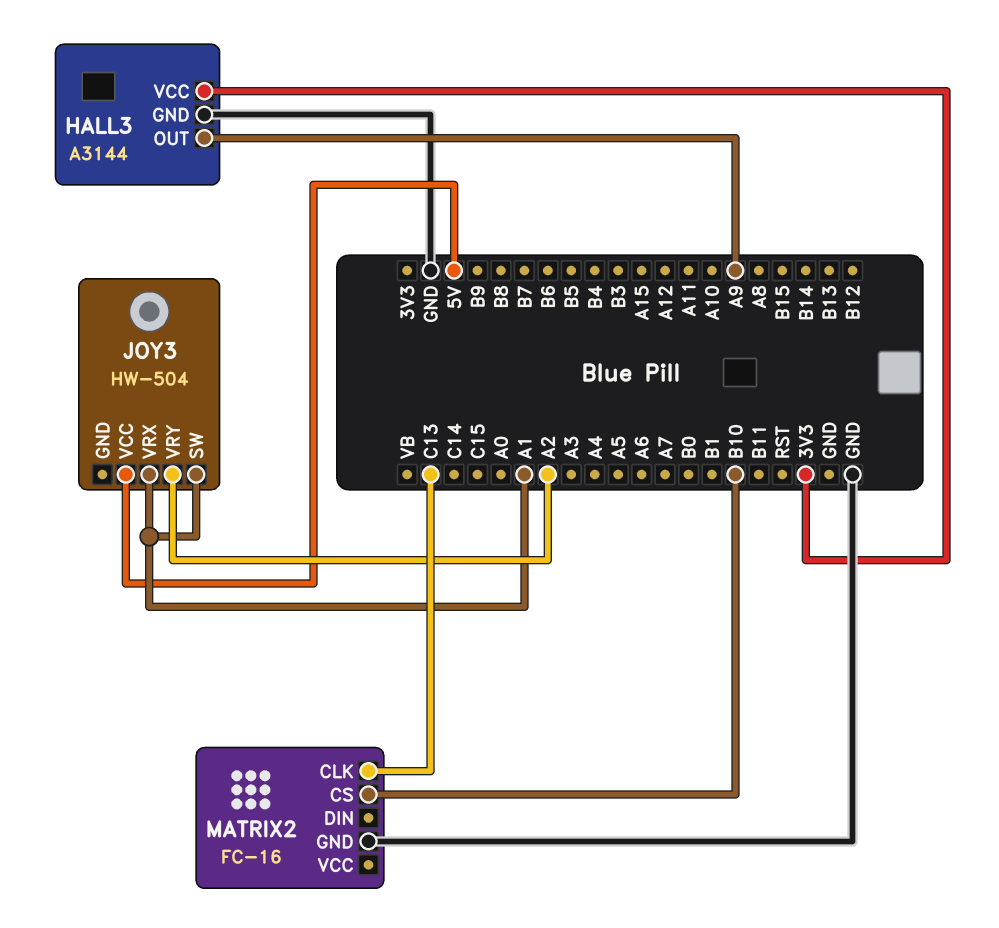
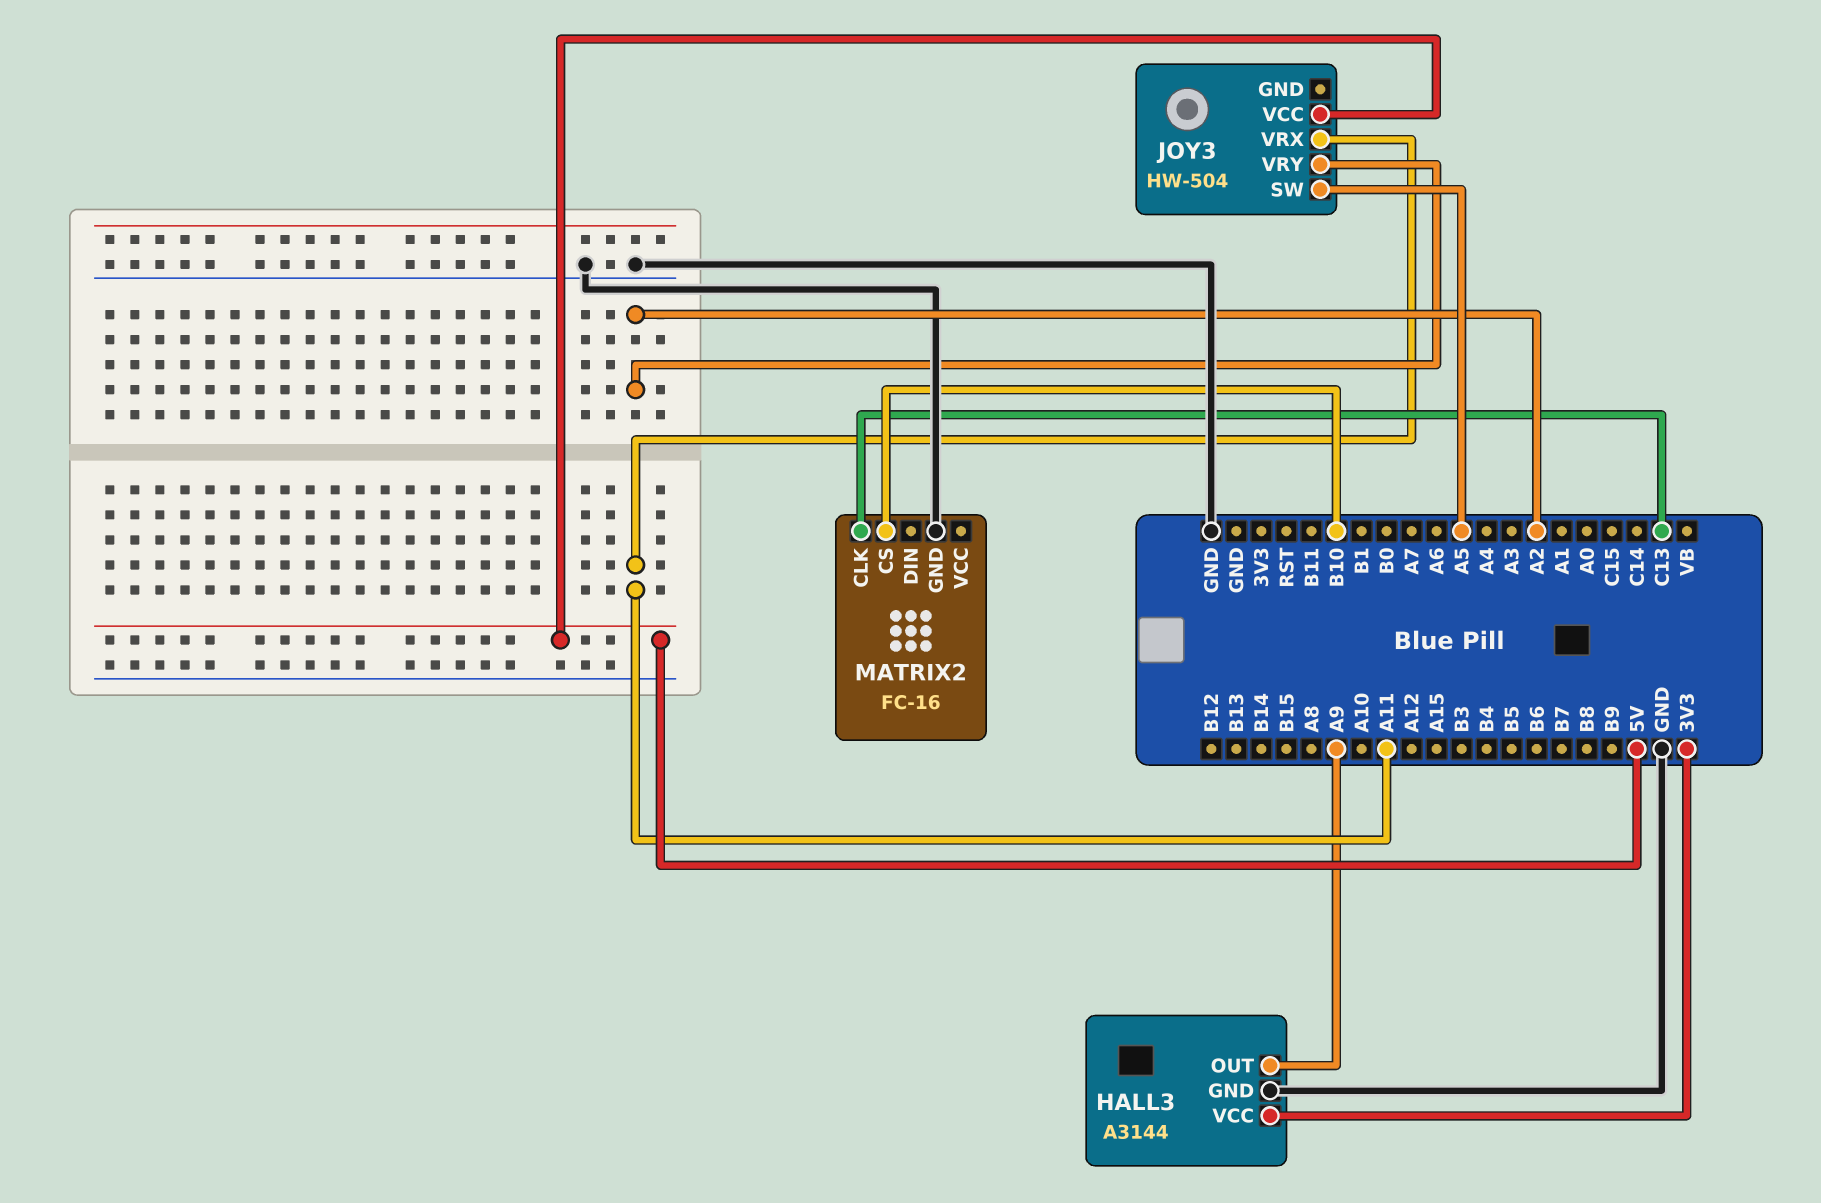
JOY3 pin SW: A1 -> A5
JOY3 pin VRX: A1 -> A11

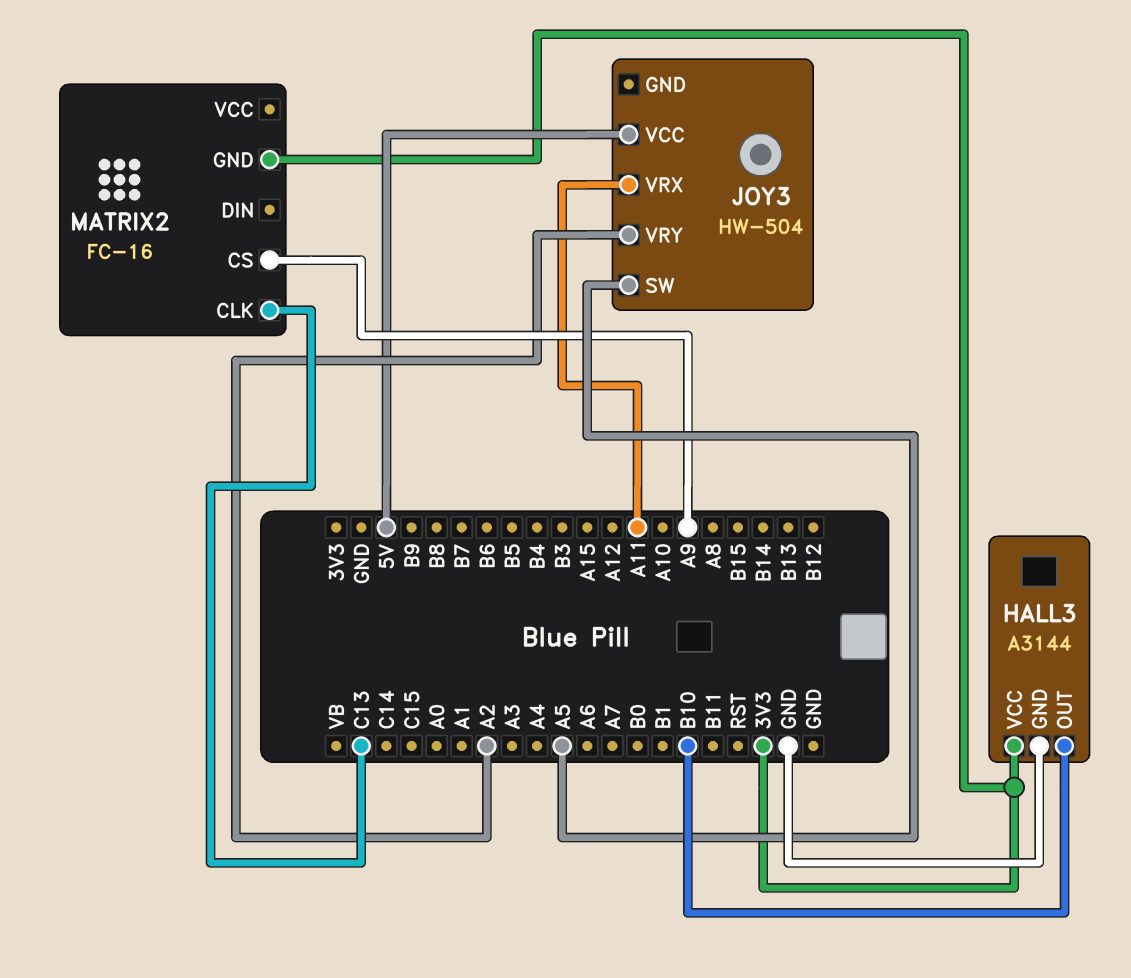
HALL3 pin OUT: A9 -> B10
MATRIX2 pin CS: B10 -> A9
MATRIX2 pin GND: GND -> 3V3

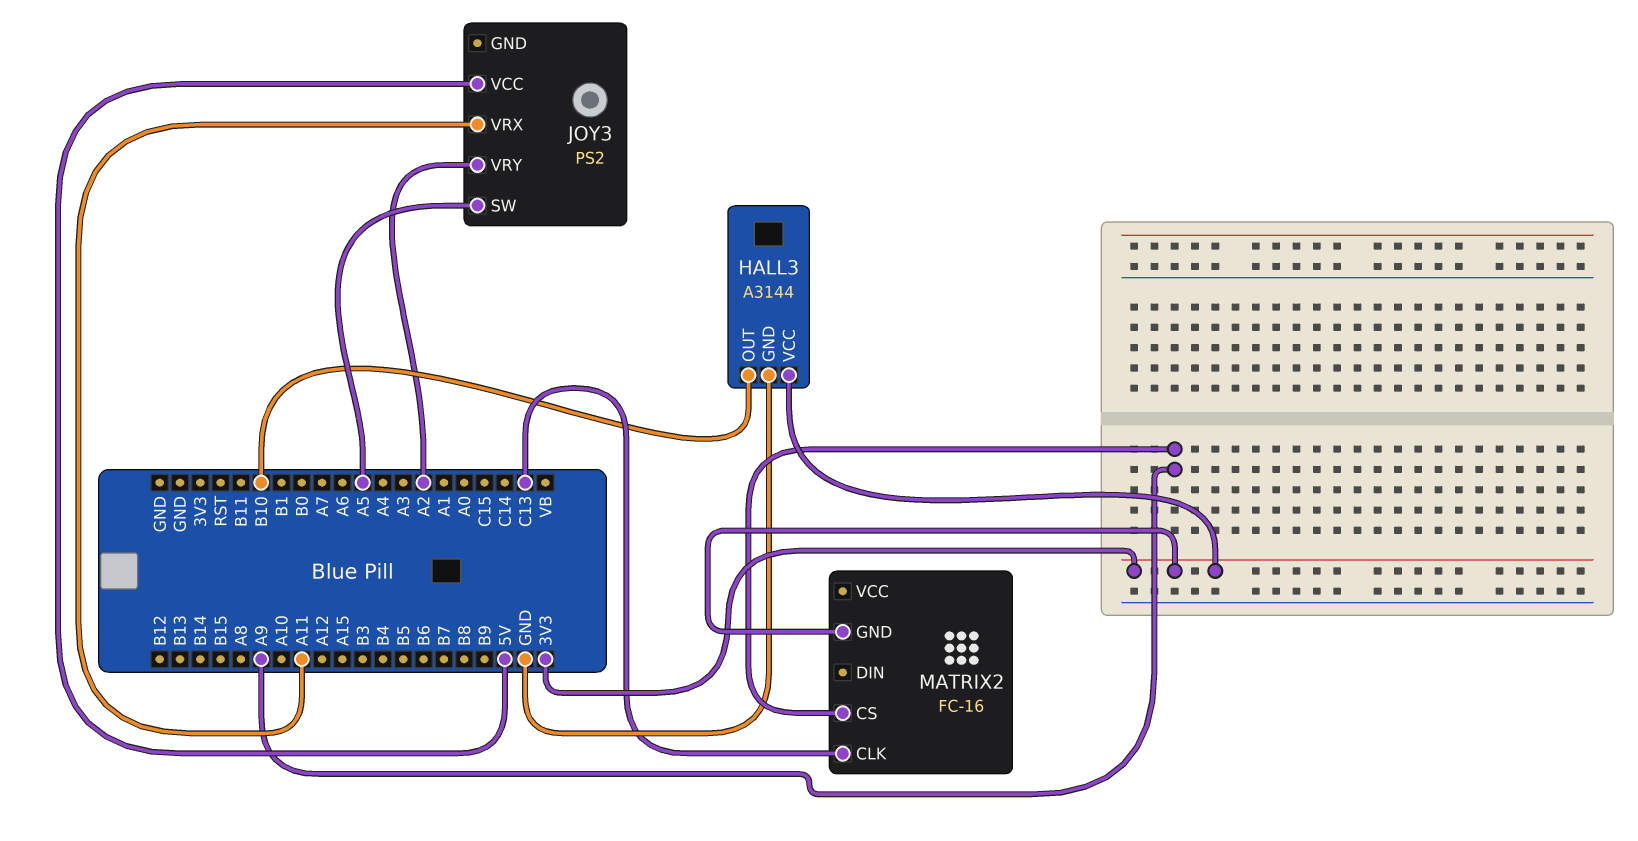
JOY3: HW-504 -> PS2

